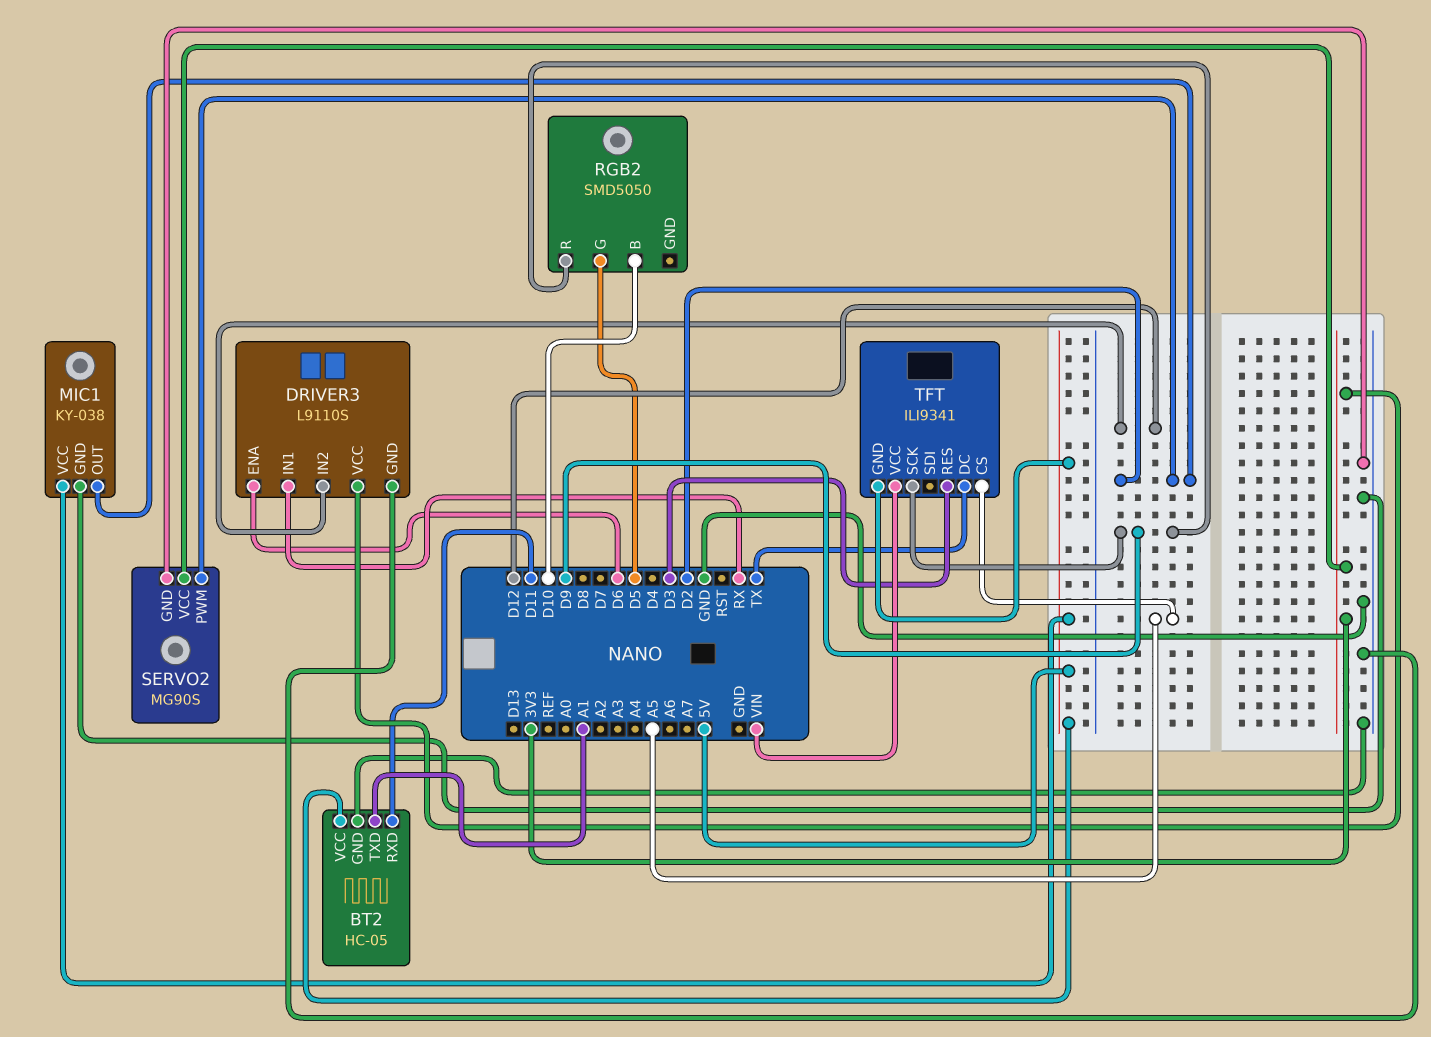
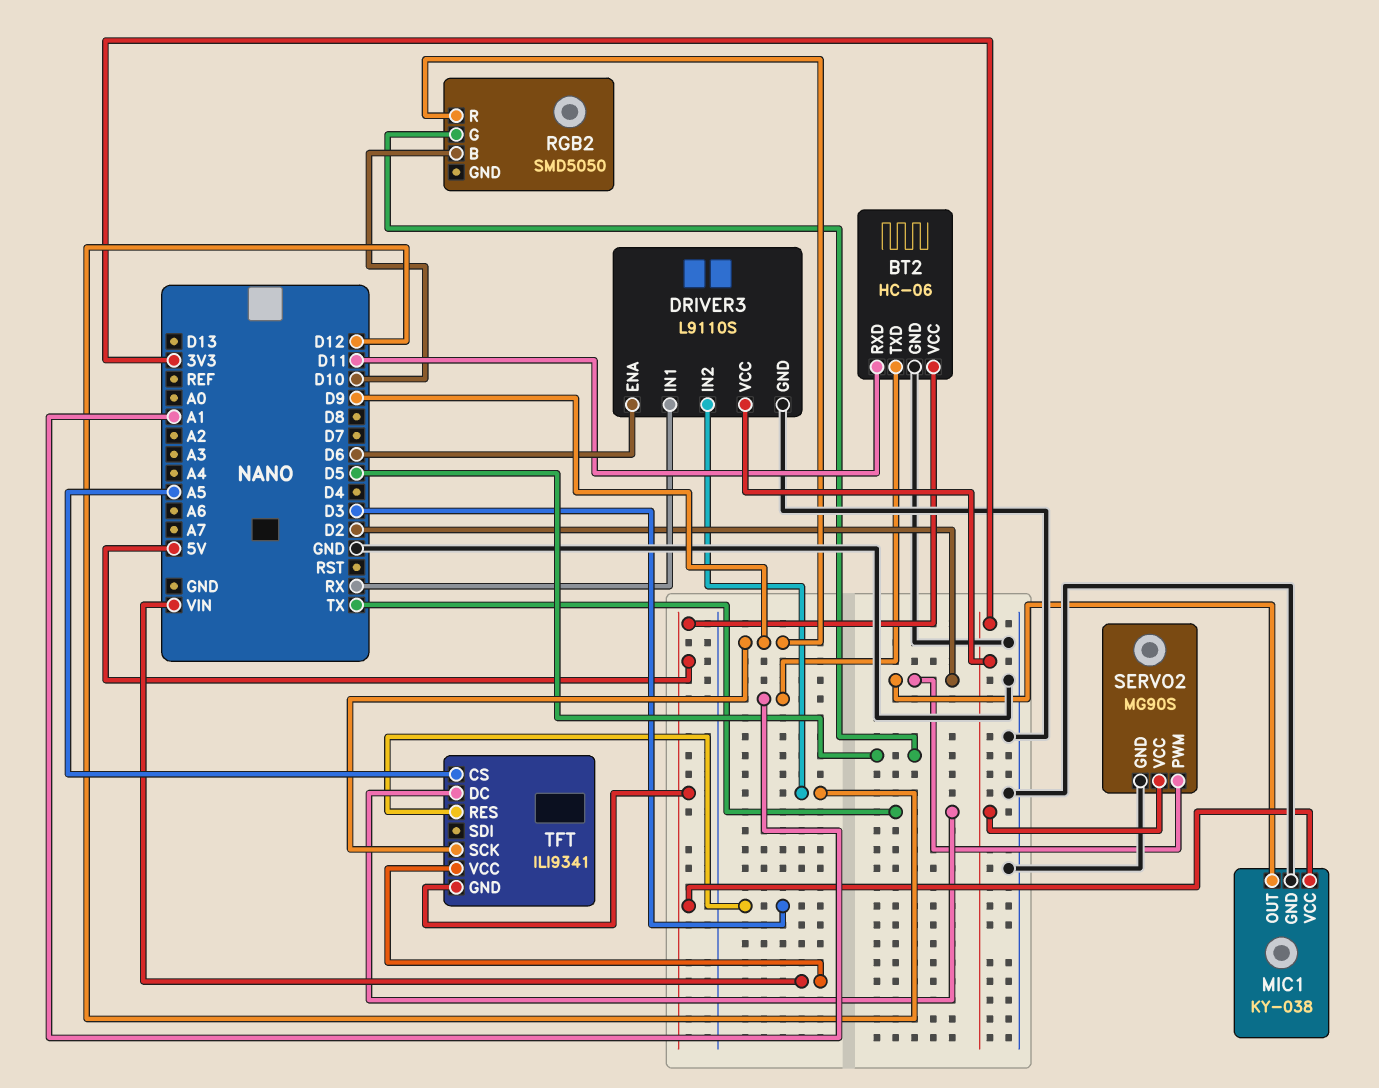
BT2: HC-05 -> HC-06

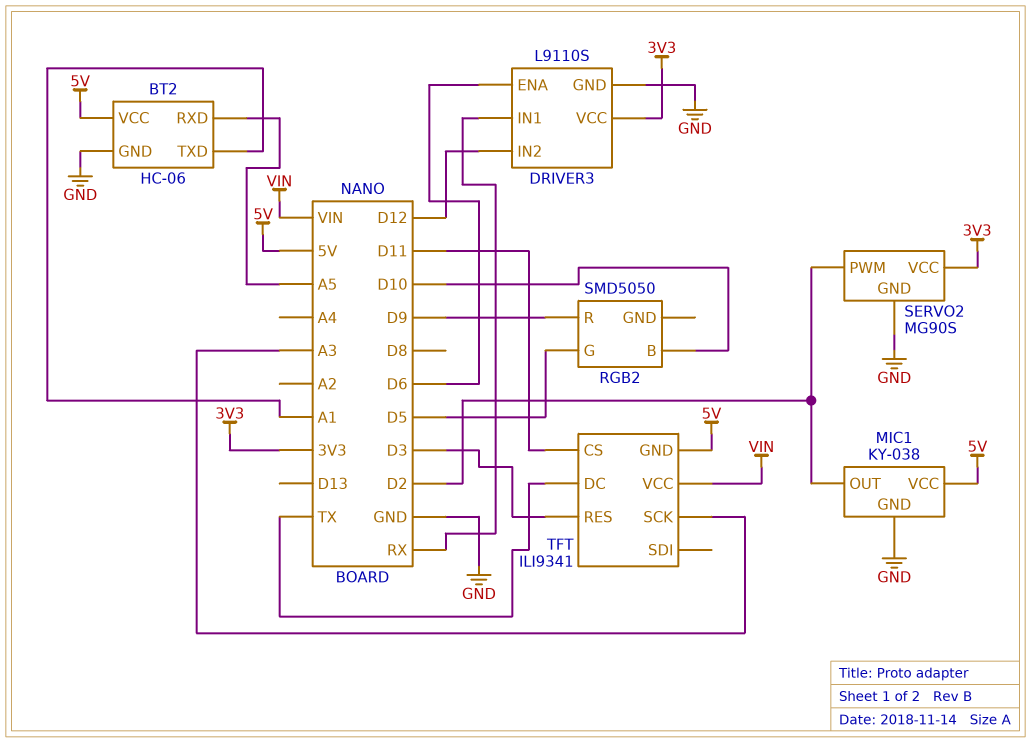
BT2 pin RXD: D11 -> A5
TFT pin CS: A5 -> D11
TFT pin SCK: D9 -> A3

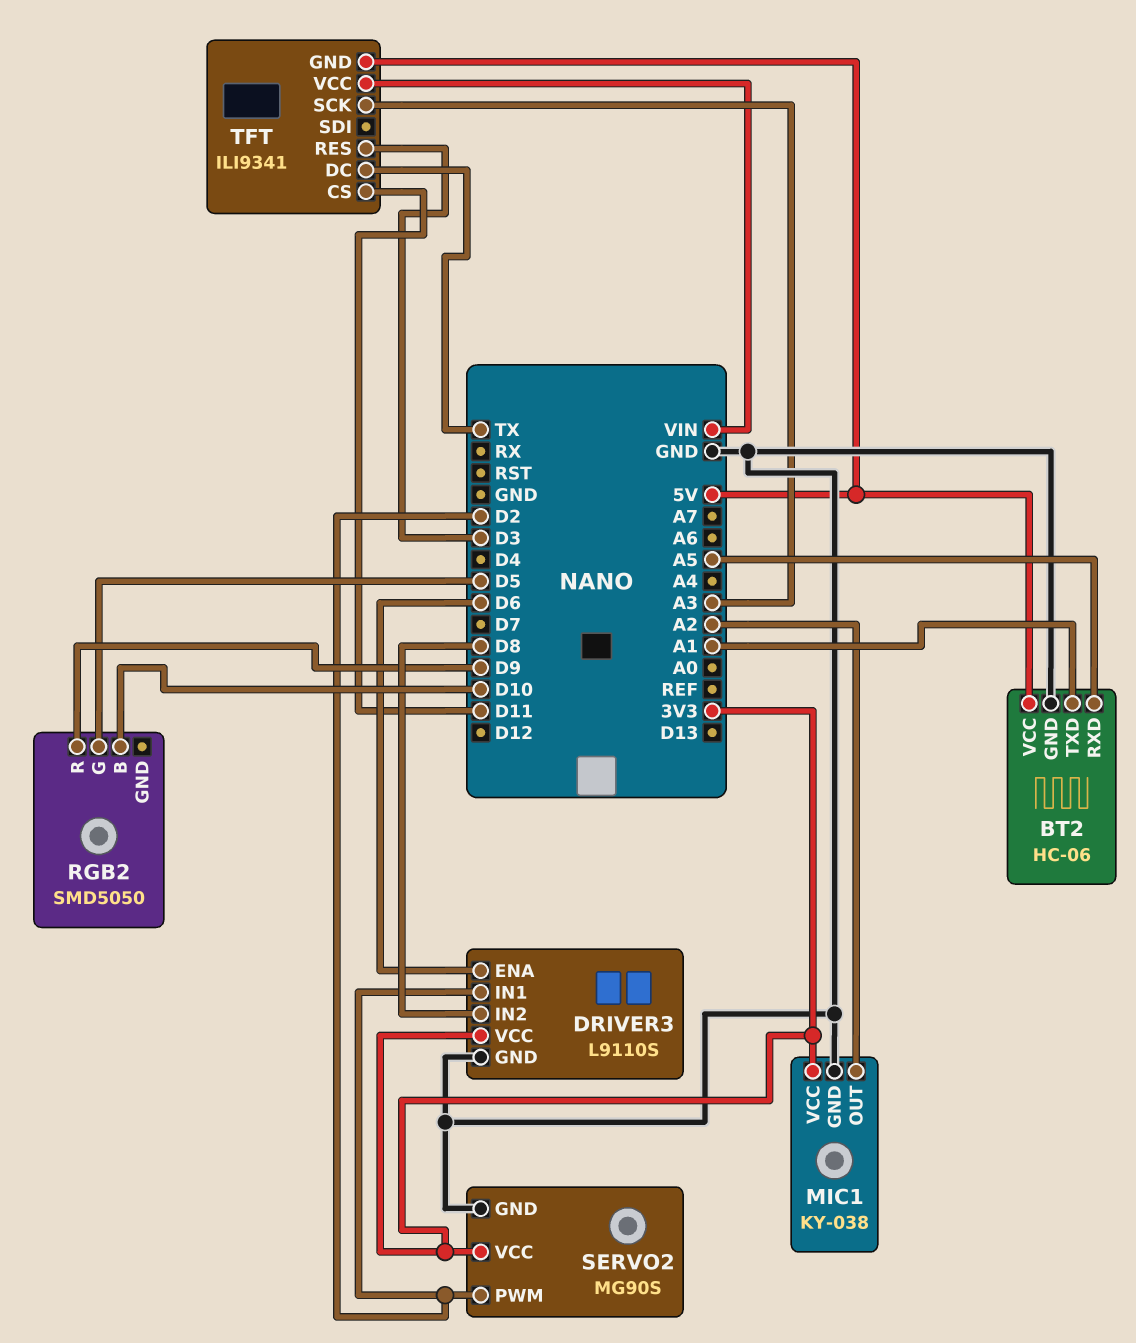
DRIVER3 pin IN1: RX -> D2
DRIVER3 pin IN2: D12 -> D8
MIC1 pin OUT: D2 -> A2
MIC1 pin VCC: 5V -> 3V3

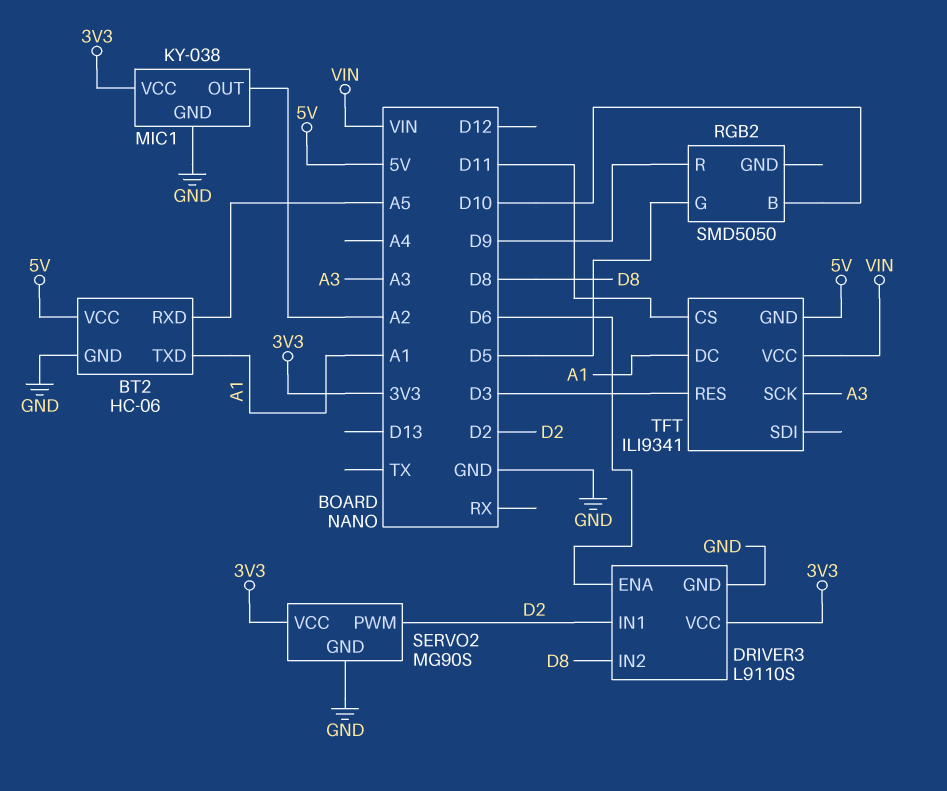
TFT pin DC: TX -> A1

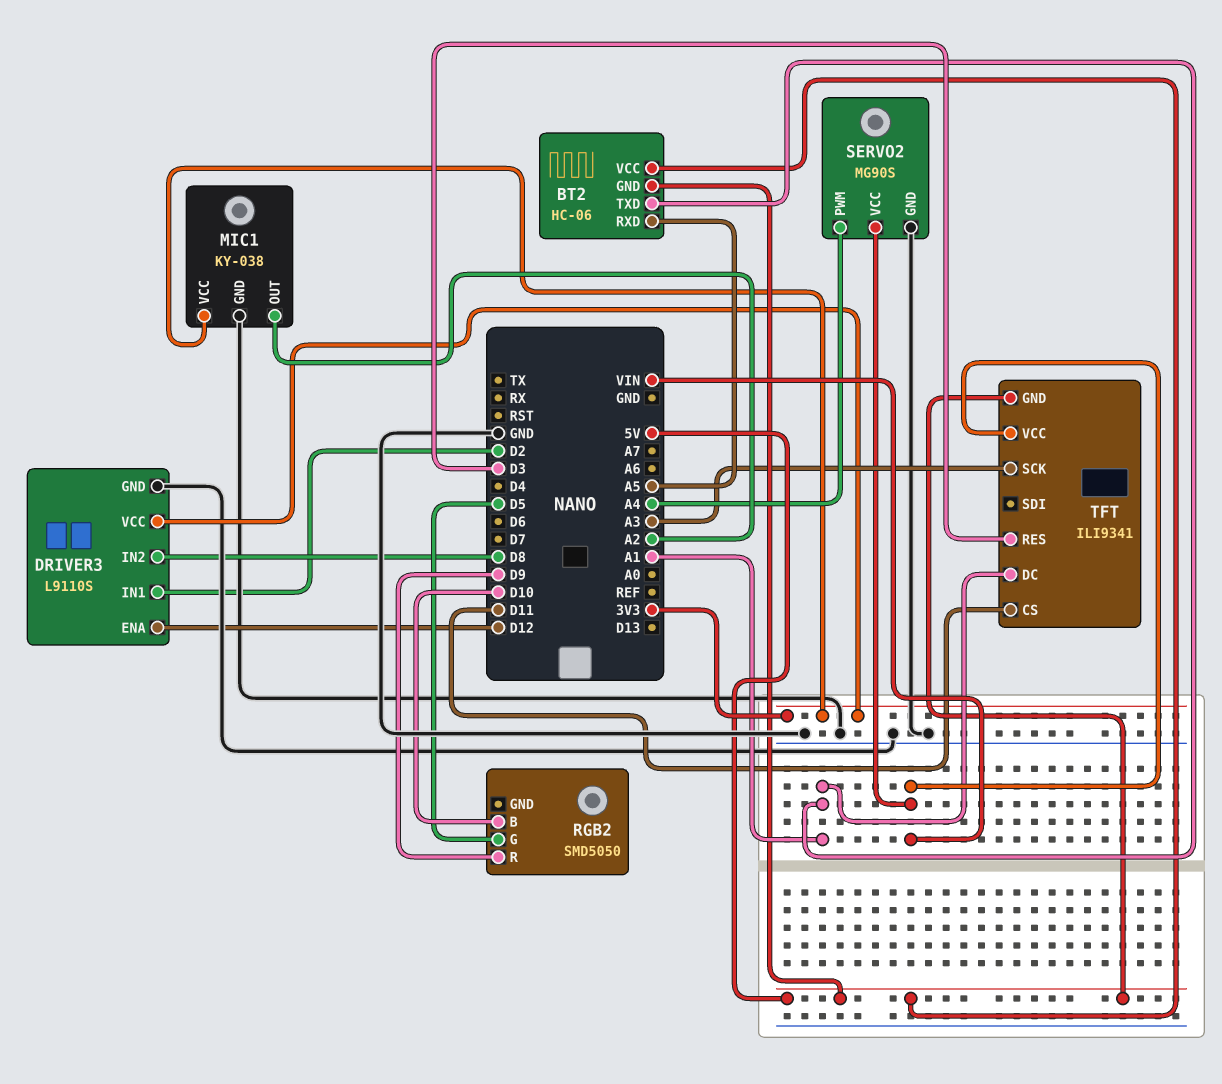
BT2 pin GND: GND -> 5V
DRIVER3 pin ENA: D6 -> D12
SERVO2 pin PWM: D2 -> A4
SERVO2 pin VCC: 3V3 -> VIN

